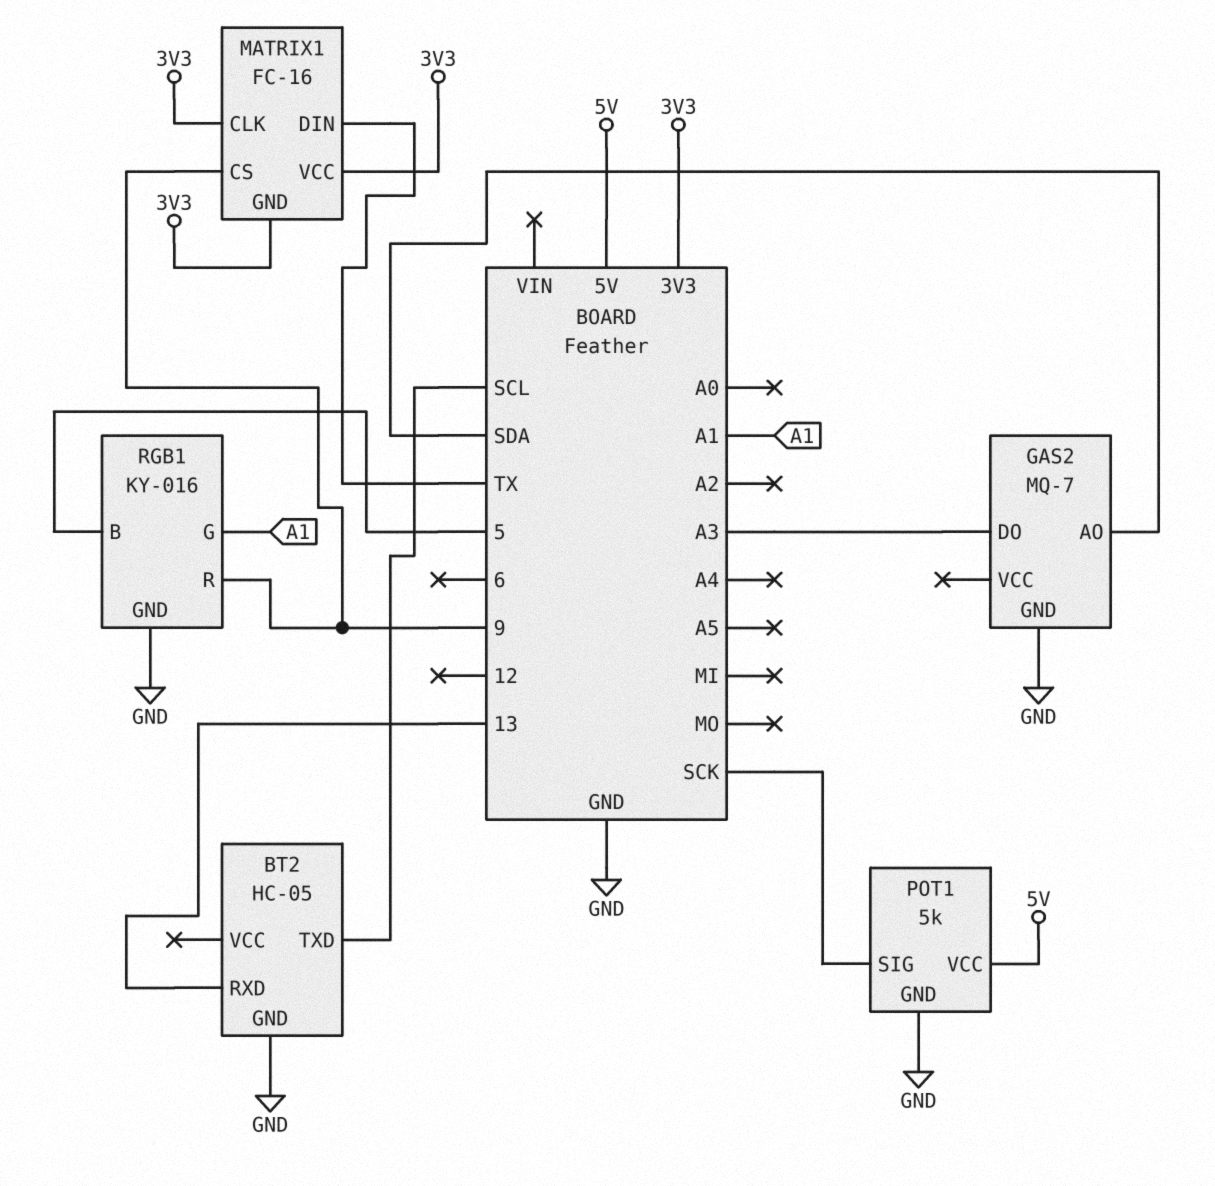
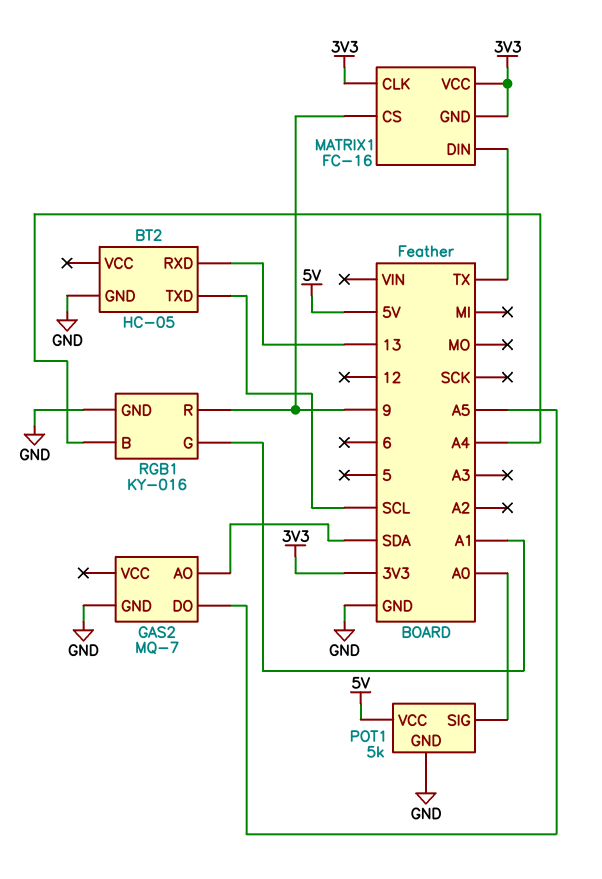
GAS2 pin DO: A3 -> A5
POT1 pin SIG: SCK -> A0
RGB1 pin B: 5 -> A4

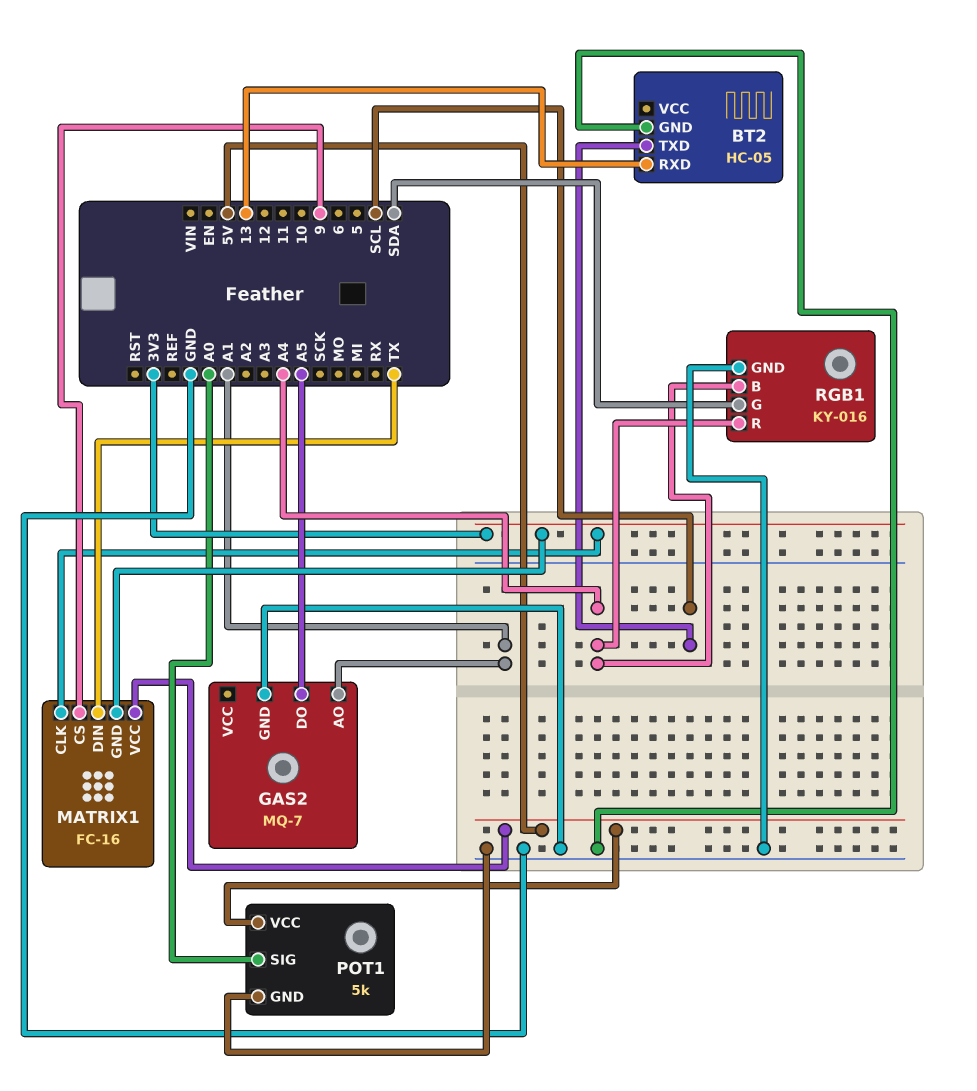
GAS2 pin AO: SDA -> A1
MATRIX1 pin VCC: 3V3 -> 5V
RGB1 pin G: A1 -> SDA
RGB1 pin R: 9 -> A4

